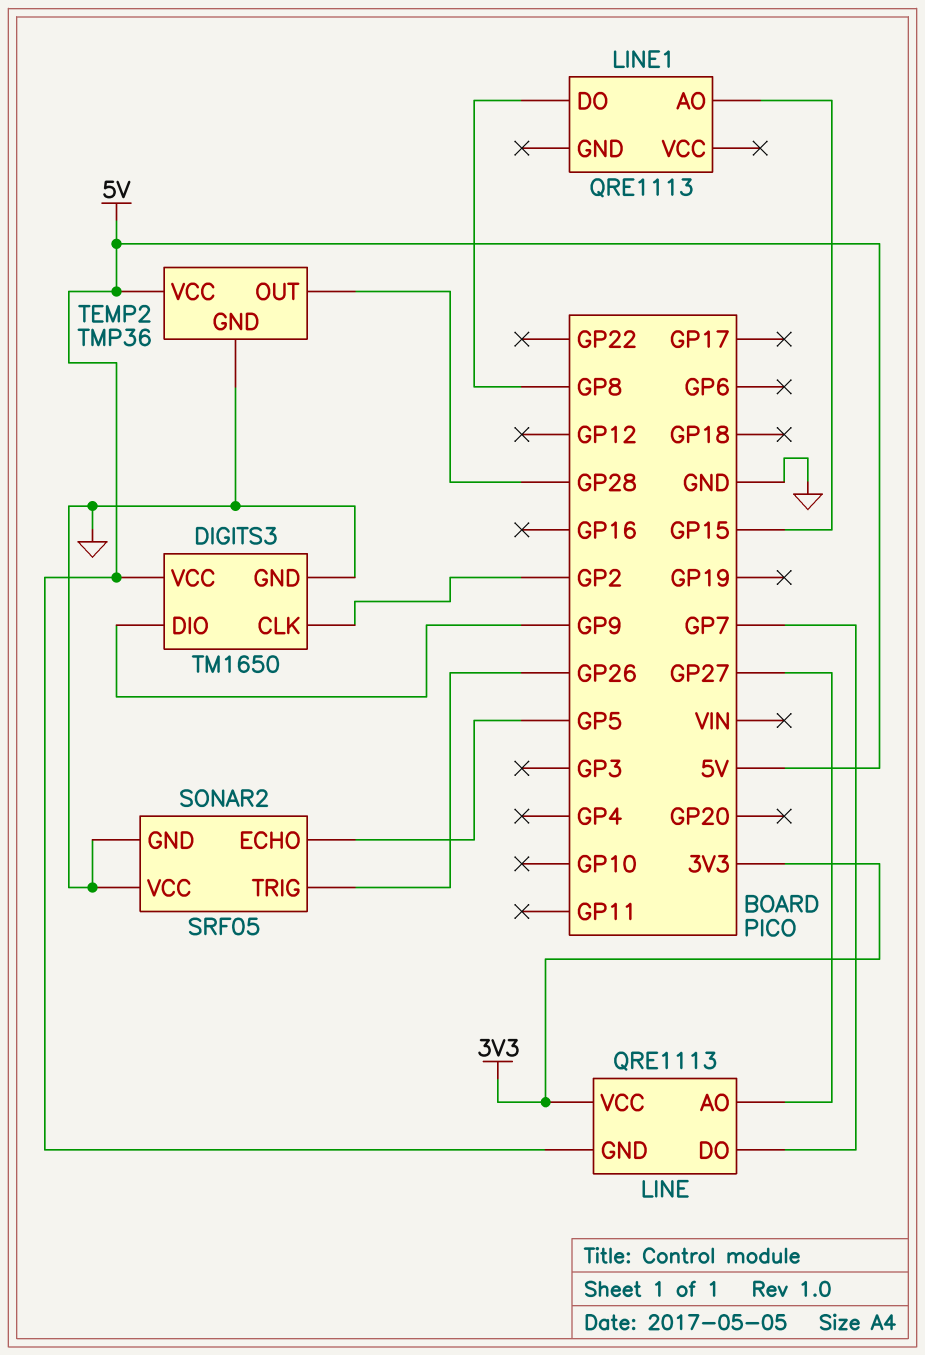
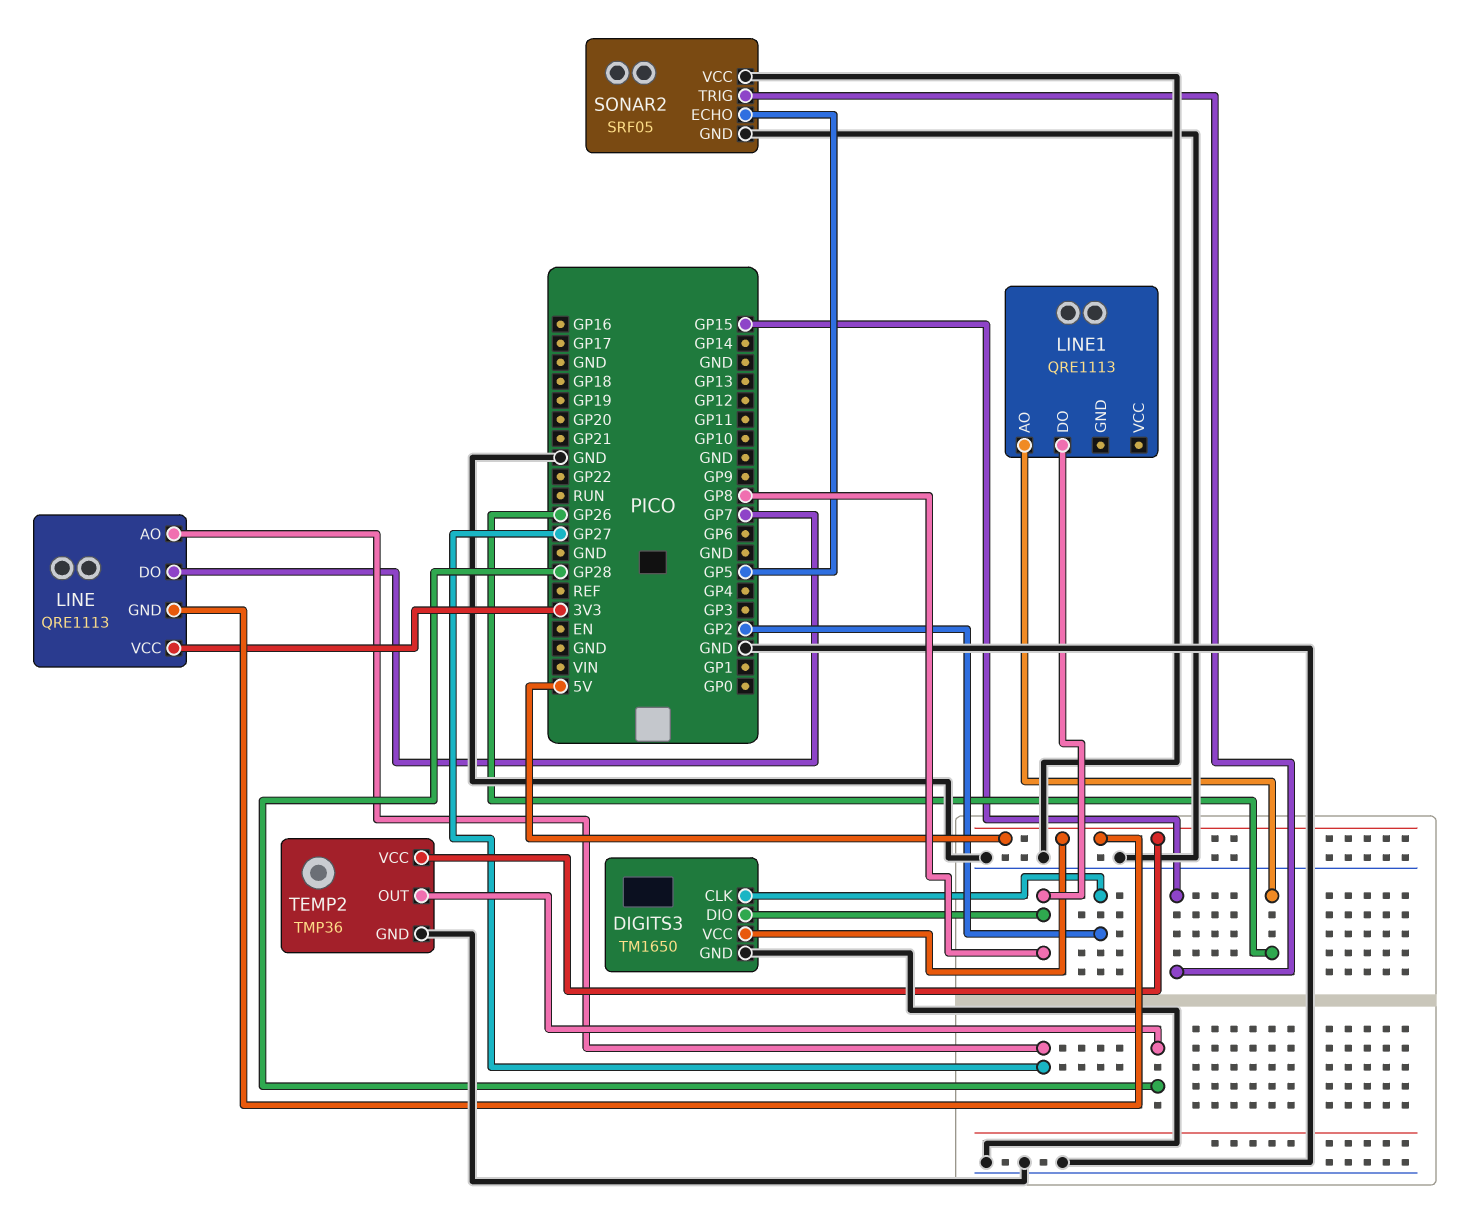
DIGITS3 pin DIO: GP9 -> GP8
LINE1 pin AO: GP15 -> GP26
SONAR2 pin TRIG: GP26 -> GP15

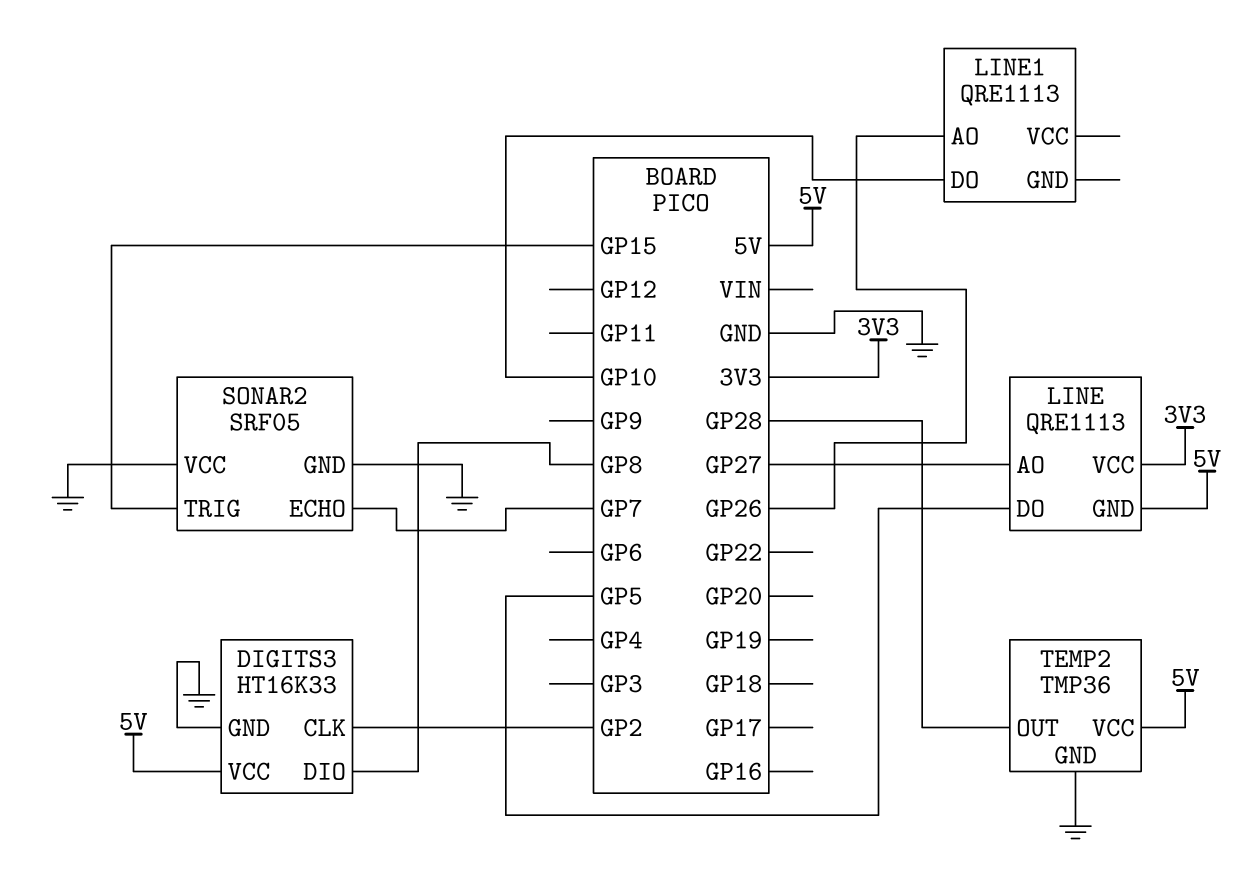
DIGITS3: TM1650 -> HT16K33
LINE pin DO: GP7 -> GP5
LINE1 pin DO: GP8 -> GP10
SONAR2 pin ECHO: GP5 -> GP7

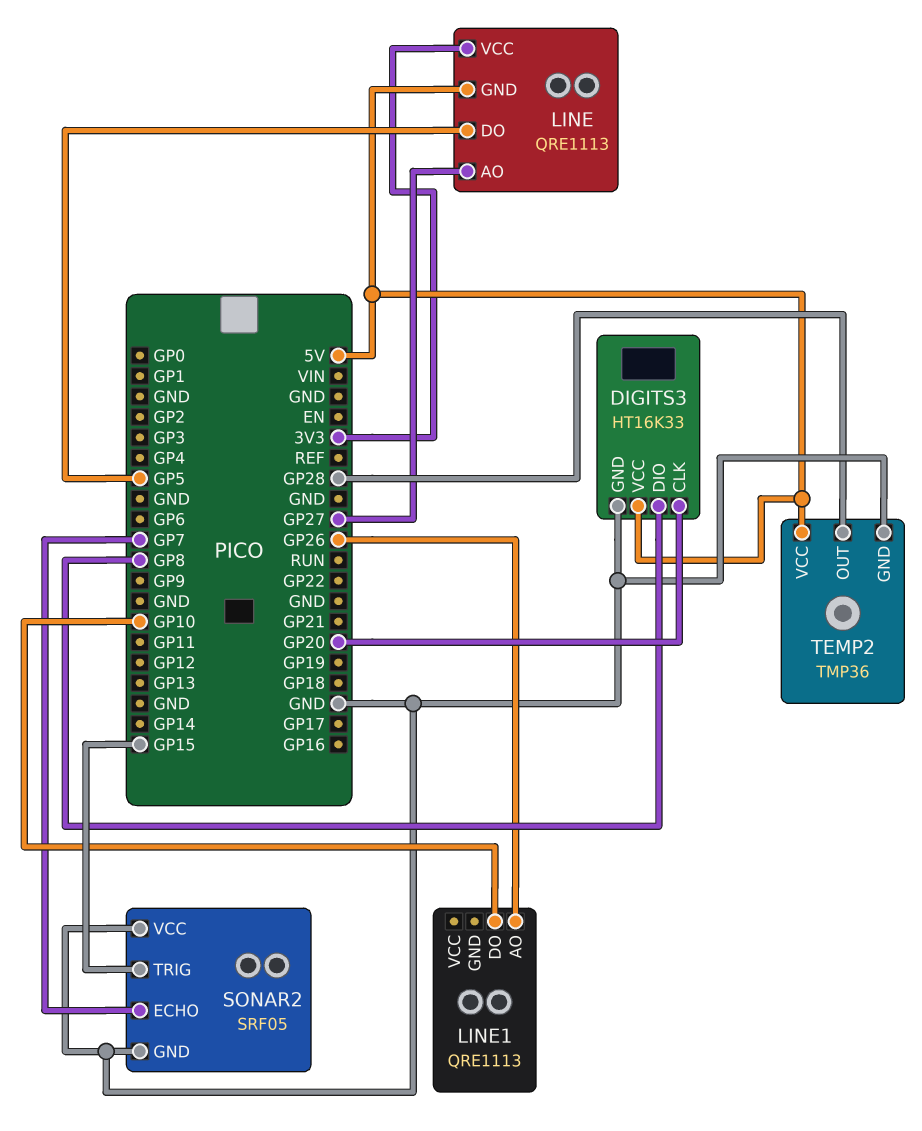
DIGITS3 pin CLK: GP2 -> GP20

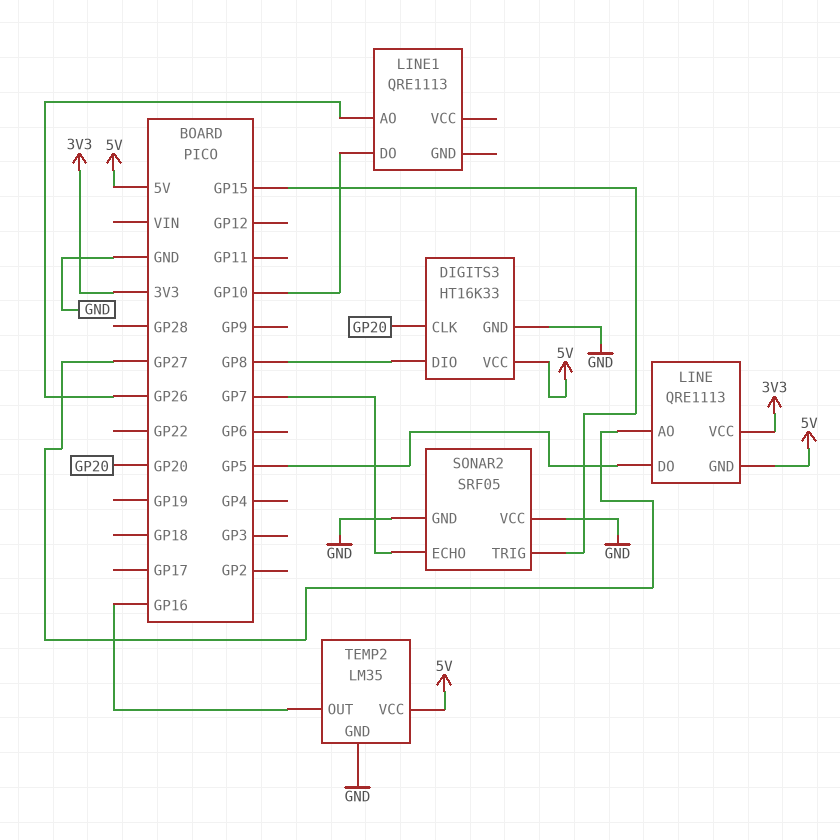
TEMP2: TMP36 -> LM35
TEMP2 pin OUT: GP28 -> GP16

